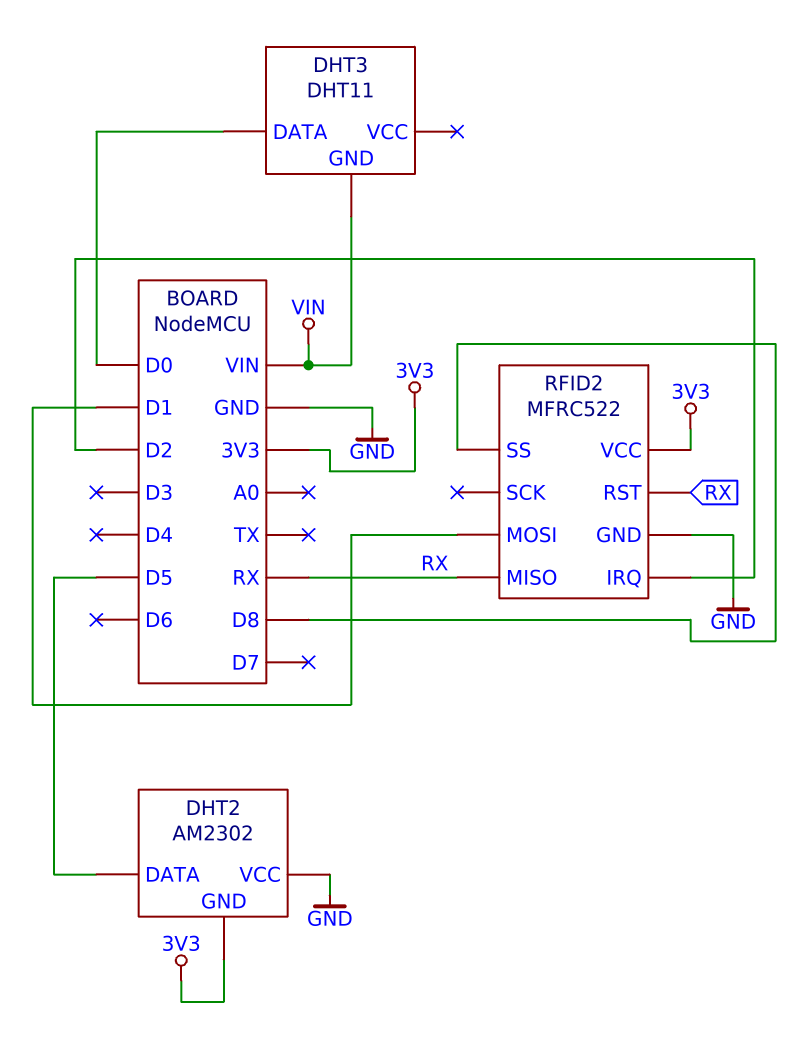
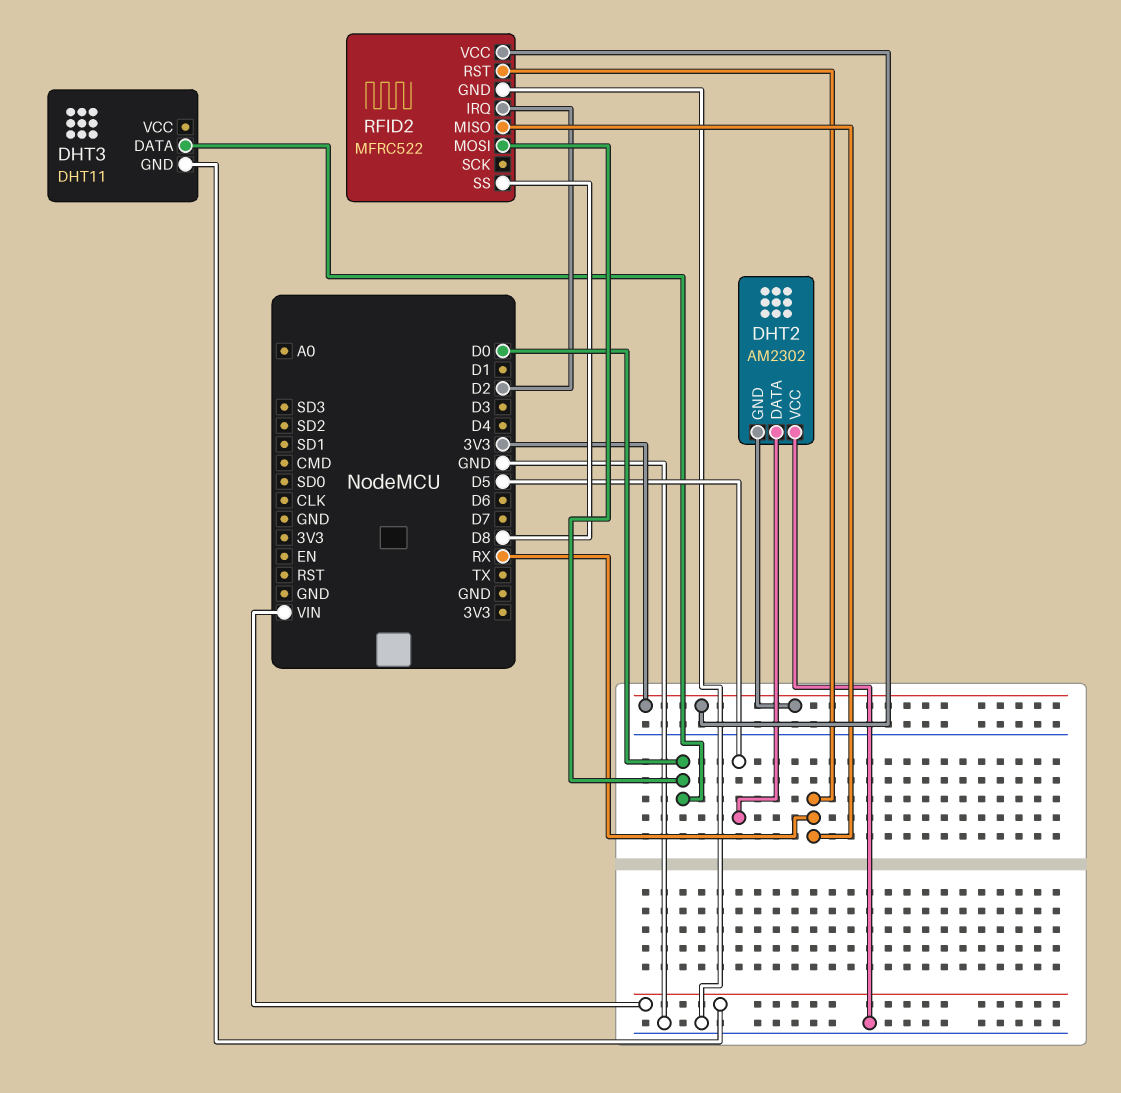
RFID2 pin MOSI: D1 -> D0

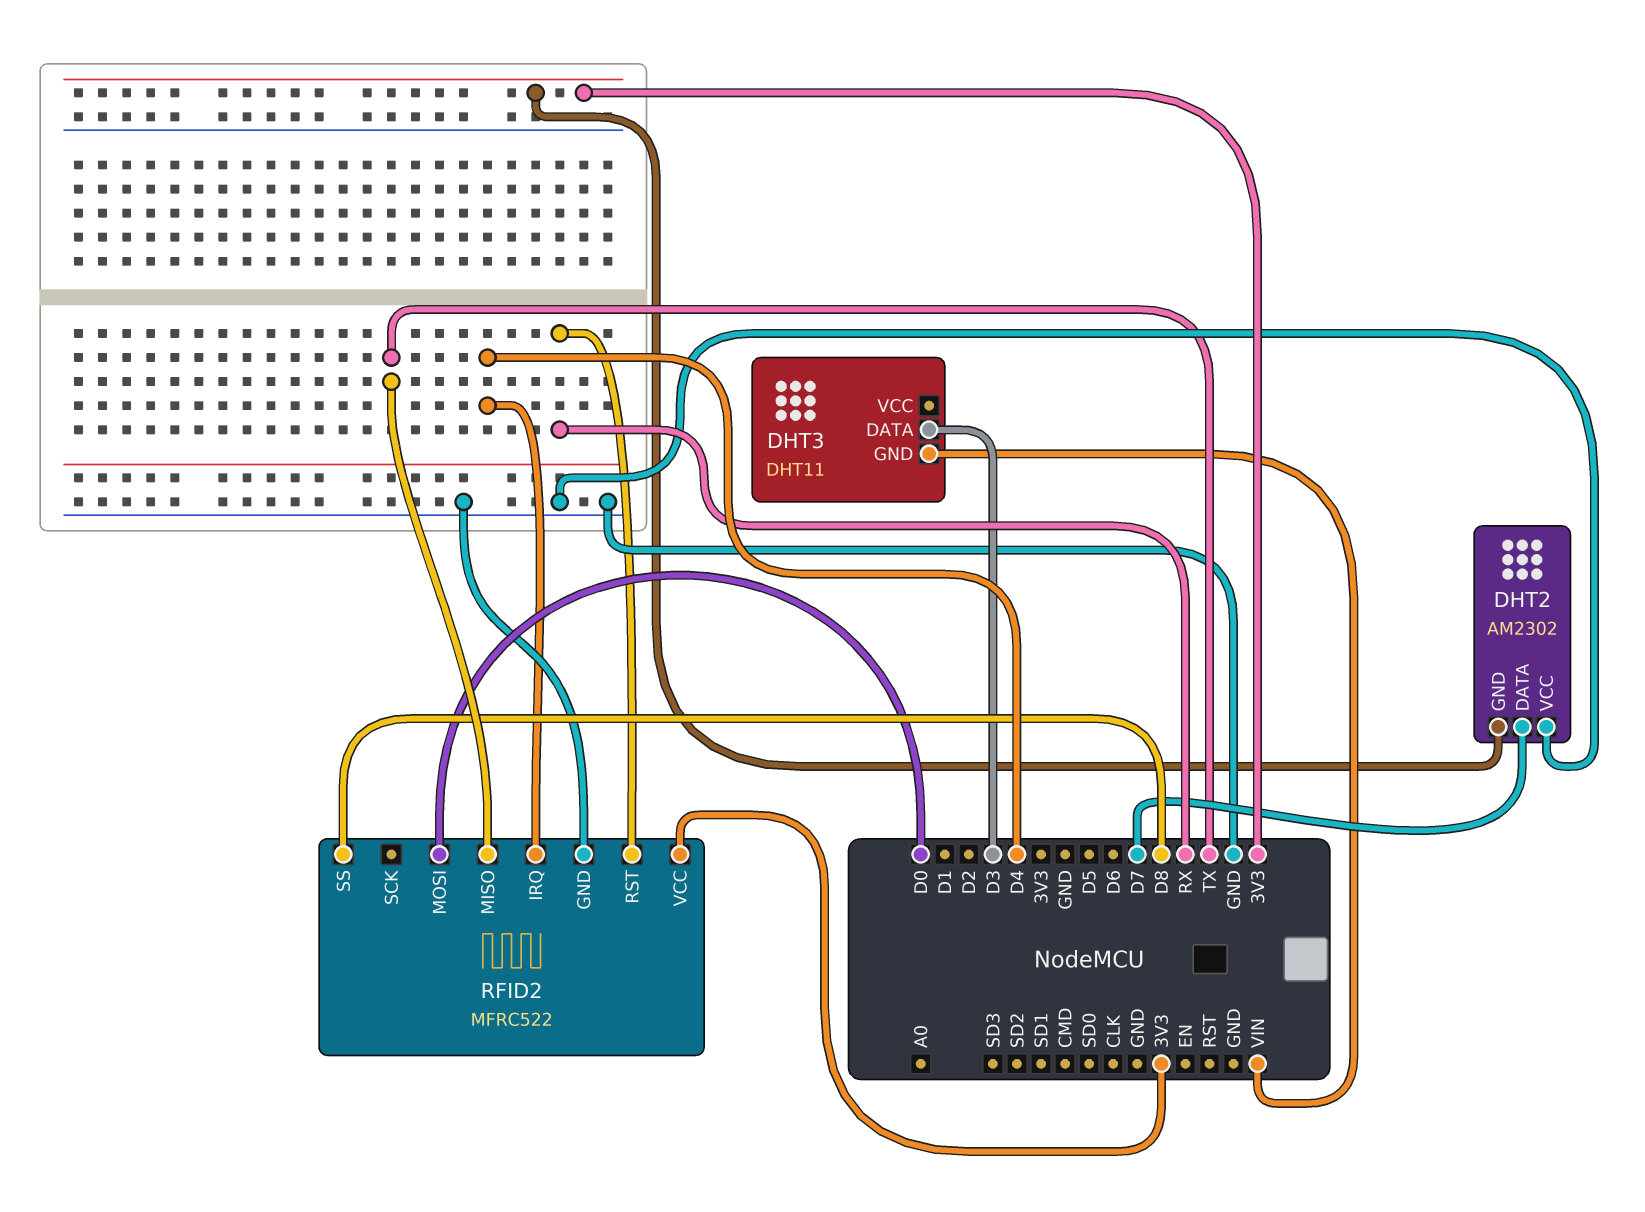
DHT2 pin DATA: D5 -> D7
DHT3 pin DATA: D0 -> D3
RFID2 pin IRQ: D2 -> D4
RFID2 pin MISO: RX -> TX

